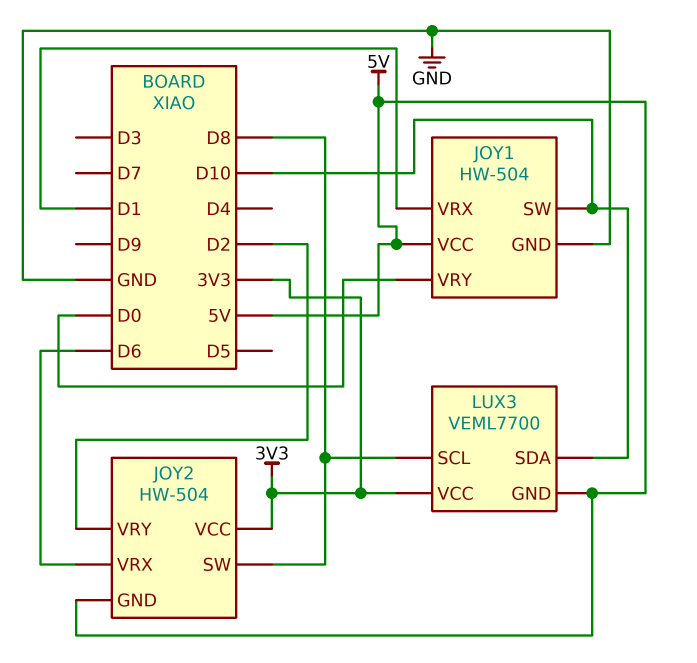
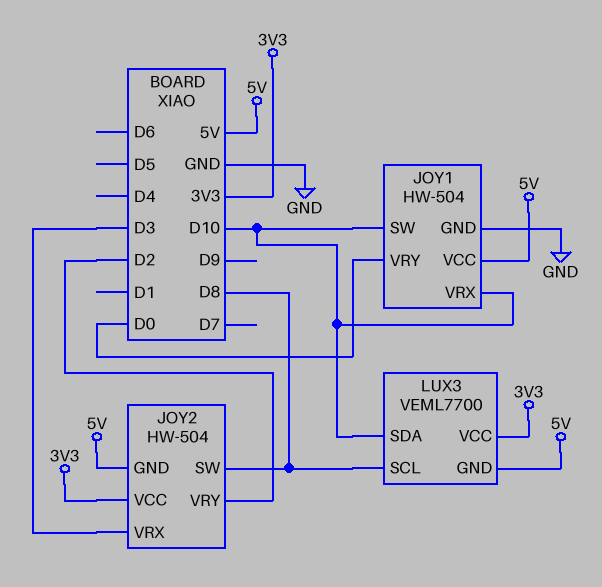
JOY1 pin VRX: D1 -> D10
JOY2 pin VRX: D6 -> D3

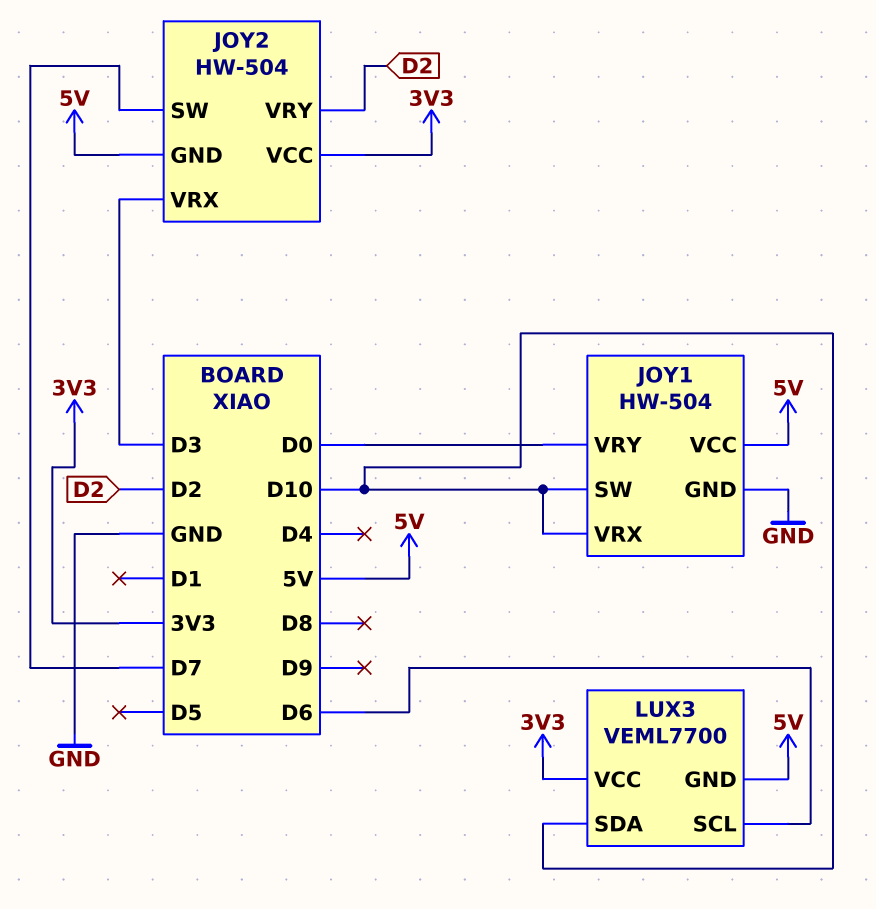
JOY2 pin SW: D8 -> D7
LUX3 pin SCL: D8 -> D6

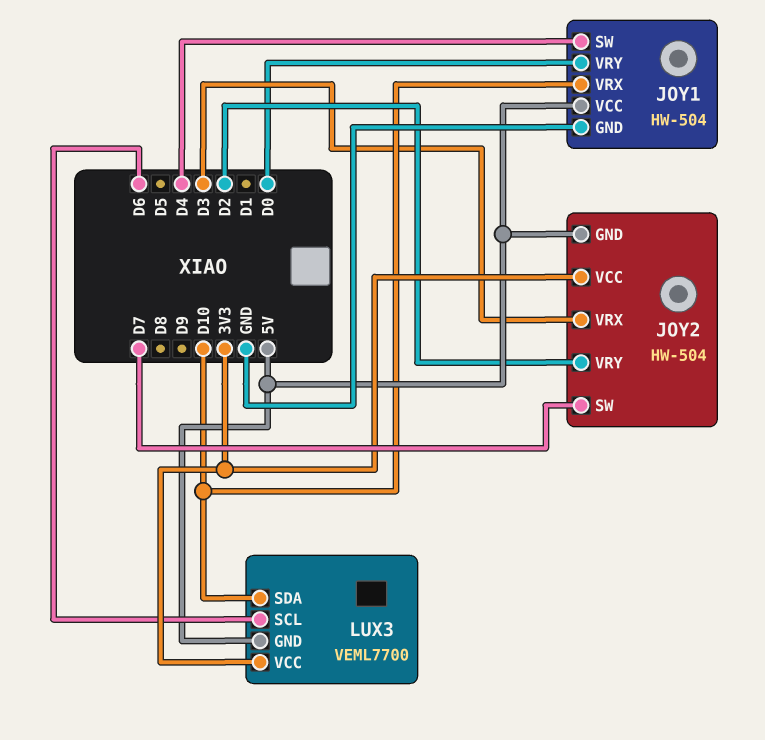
JOY1 pin SW: D10 -> D4

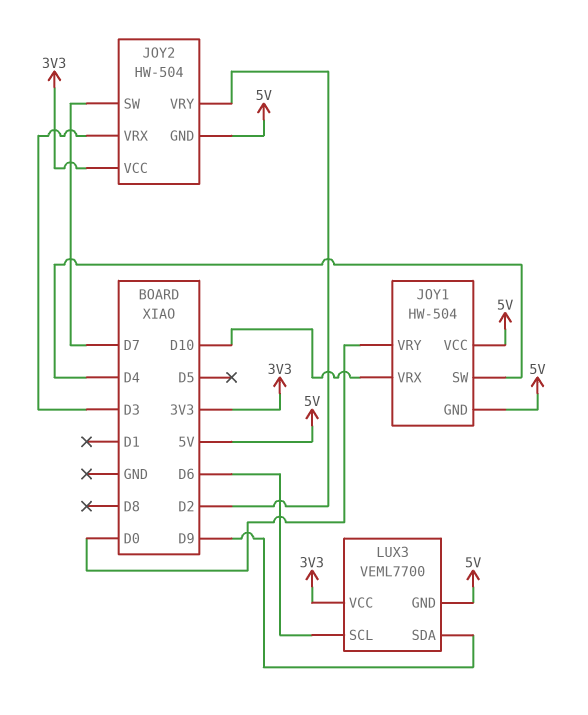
JOY1 pin GND: GND -> 5V
LUX3 pin SDA: D10 -> D9

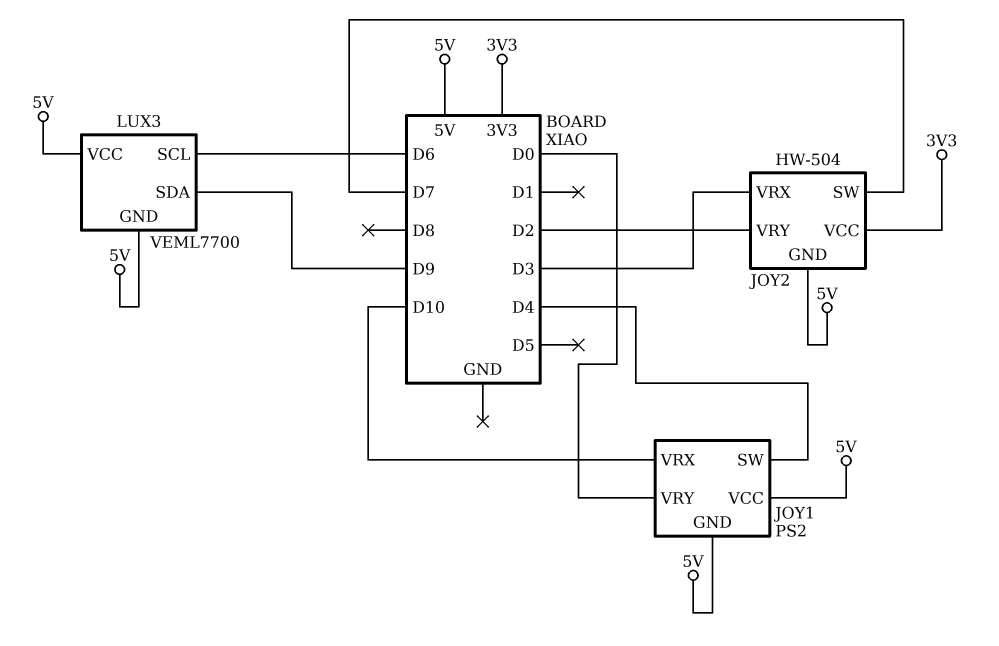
JOY1: HW-504 -> PS2
LUX3 pin VCC: 3V3 -> 5V

